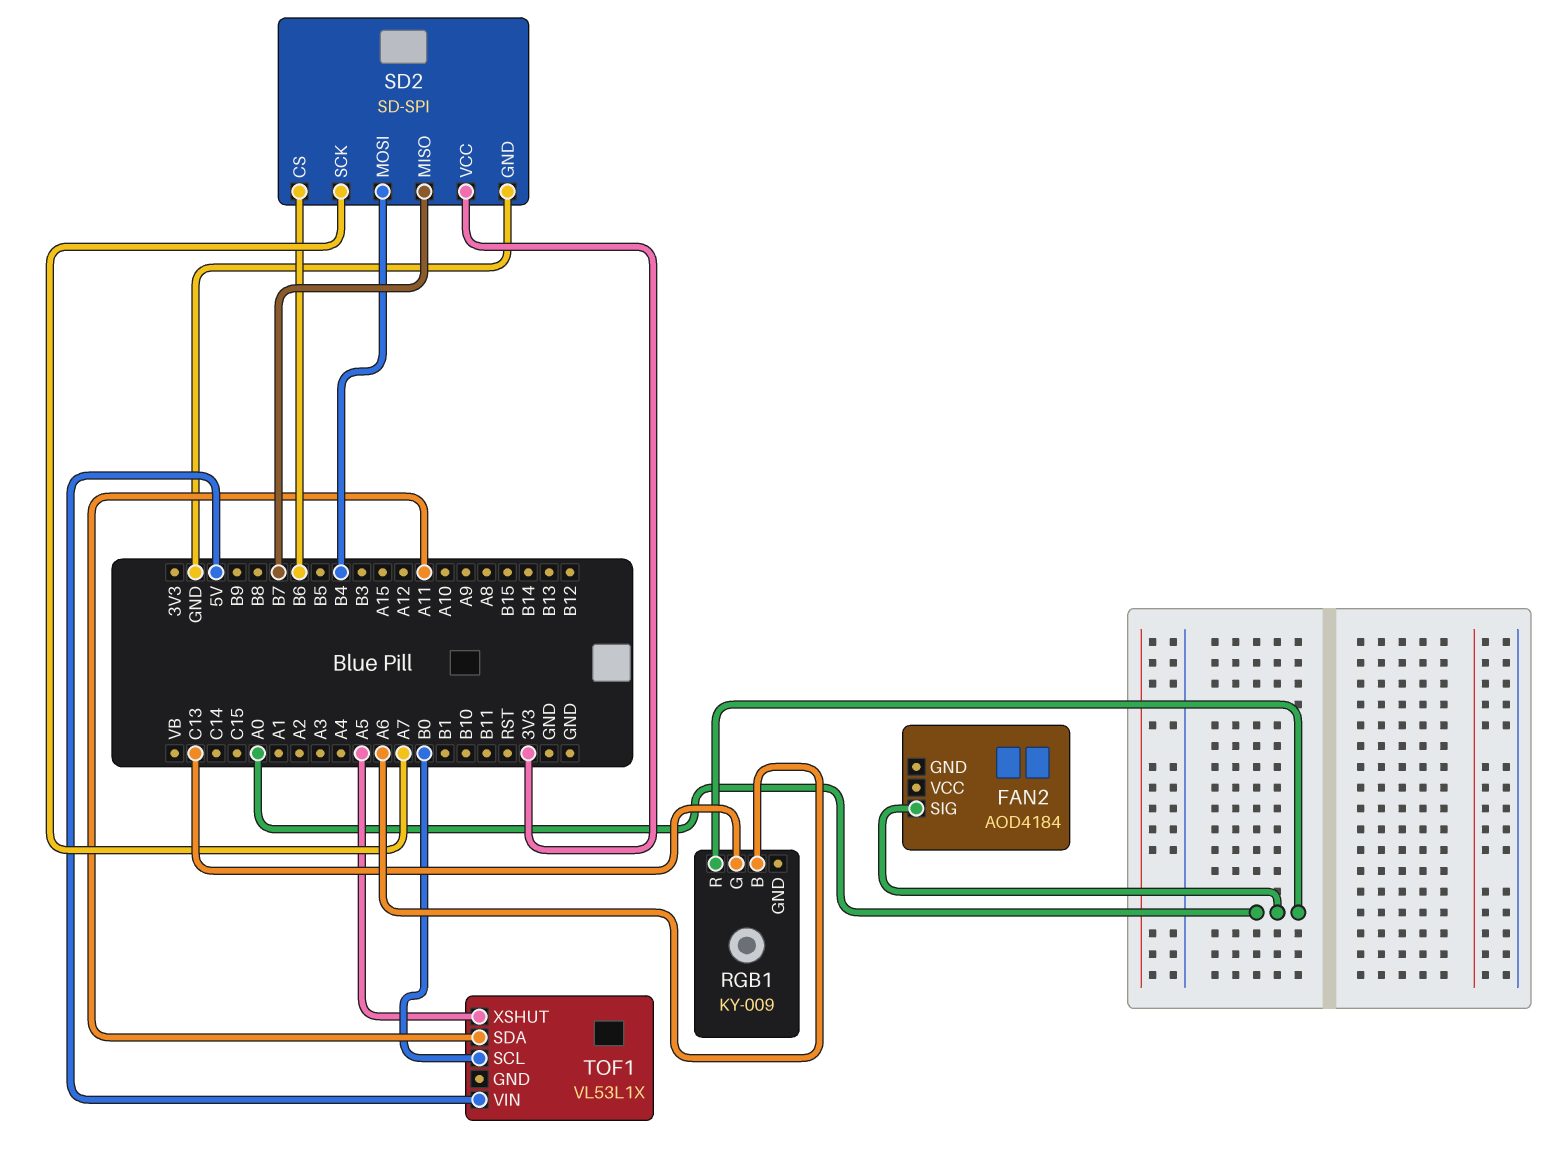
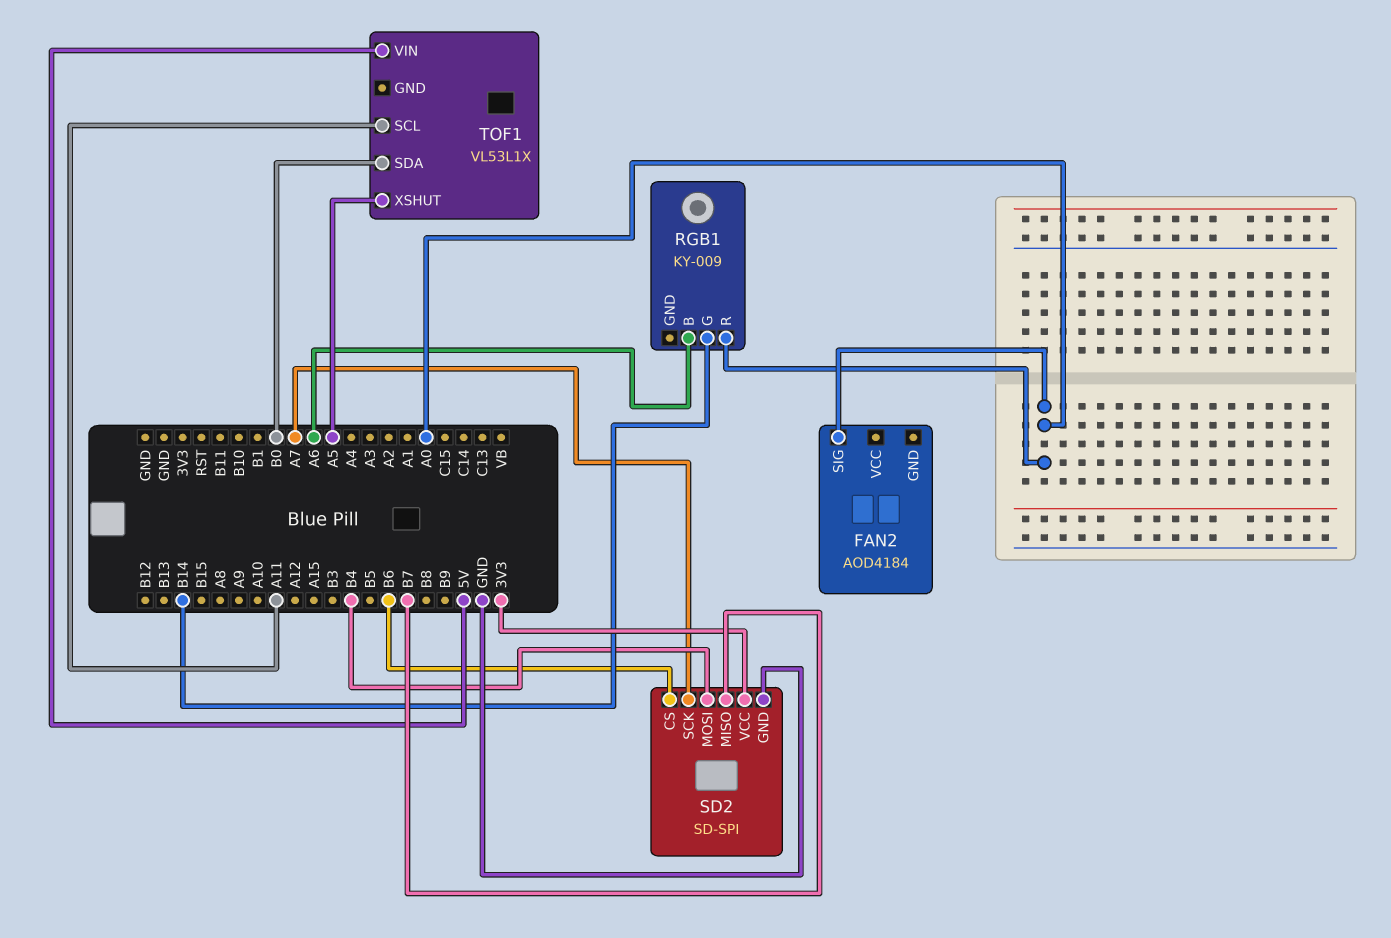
RGB1 pin G: C13 -> B14
TOF1 pin SCL: B0 -> A11
TOF1 pin SDA: A11 -> B0

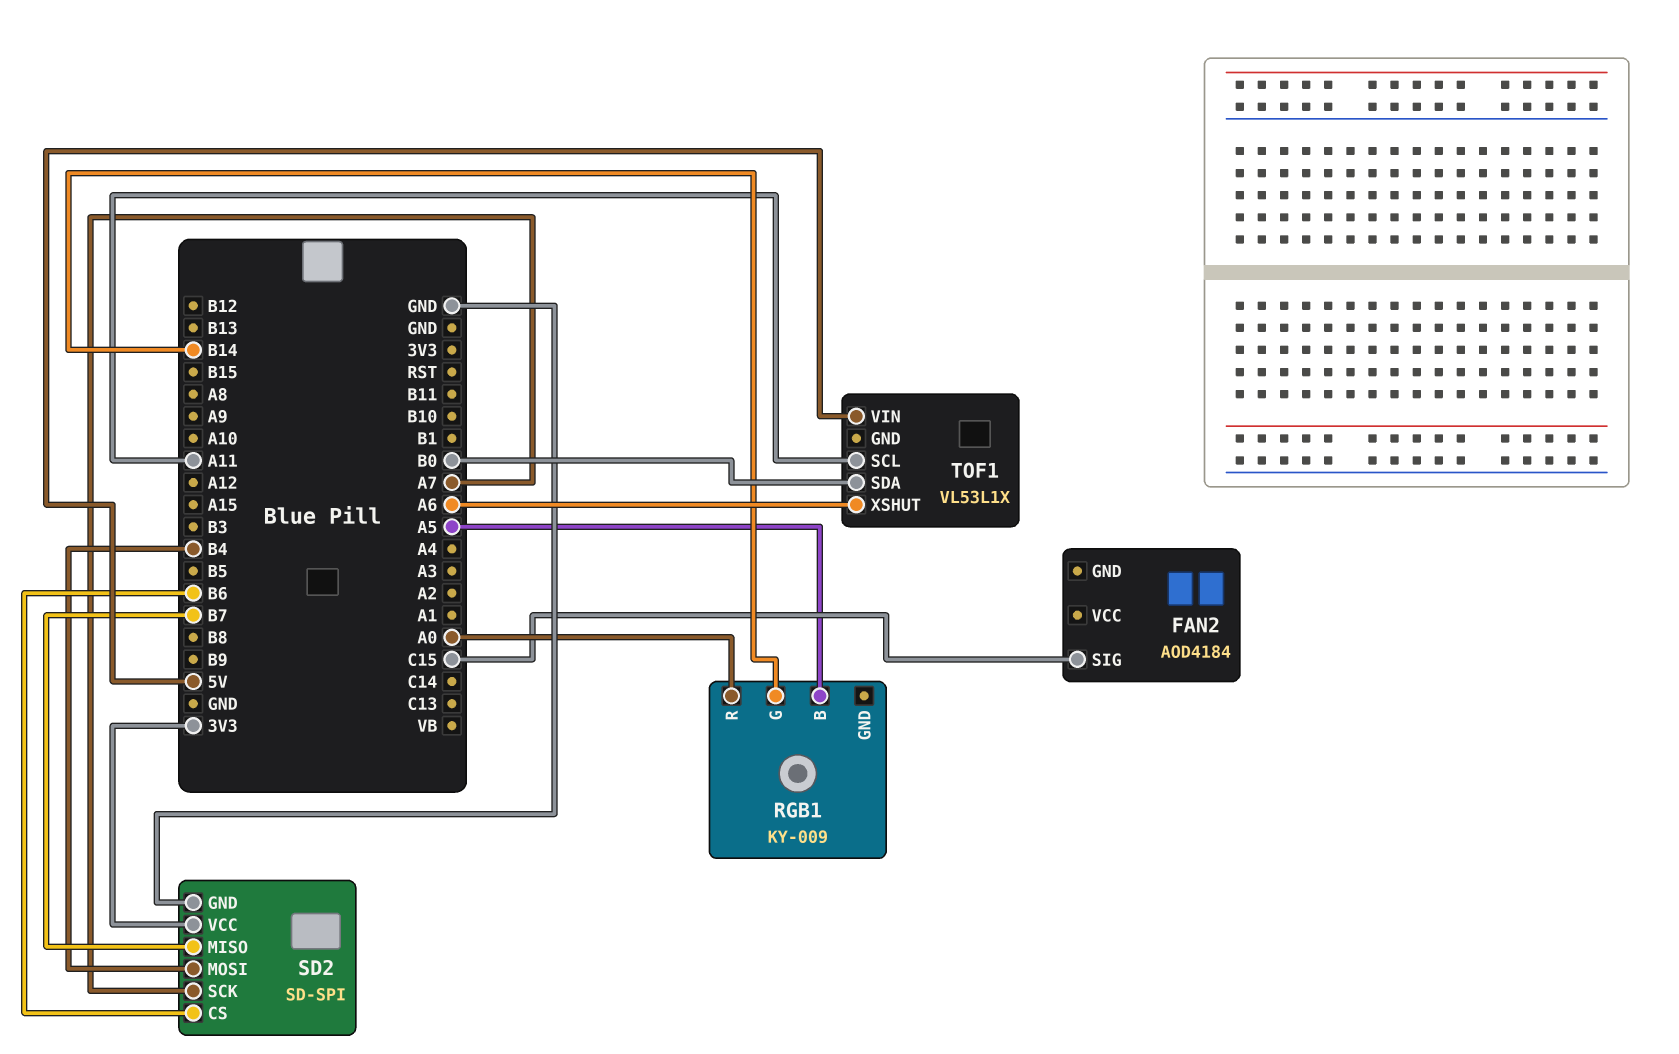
FAN2 pin SIG: A0 -> C15
RGB1 pin B: A6 -> A5
TOF1 pin XSHUT: A5 -> A6

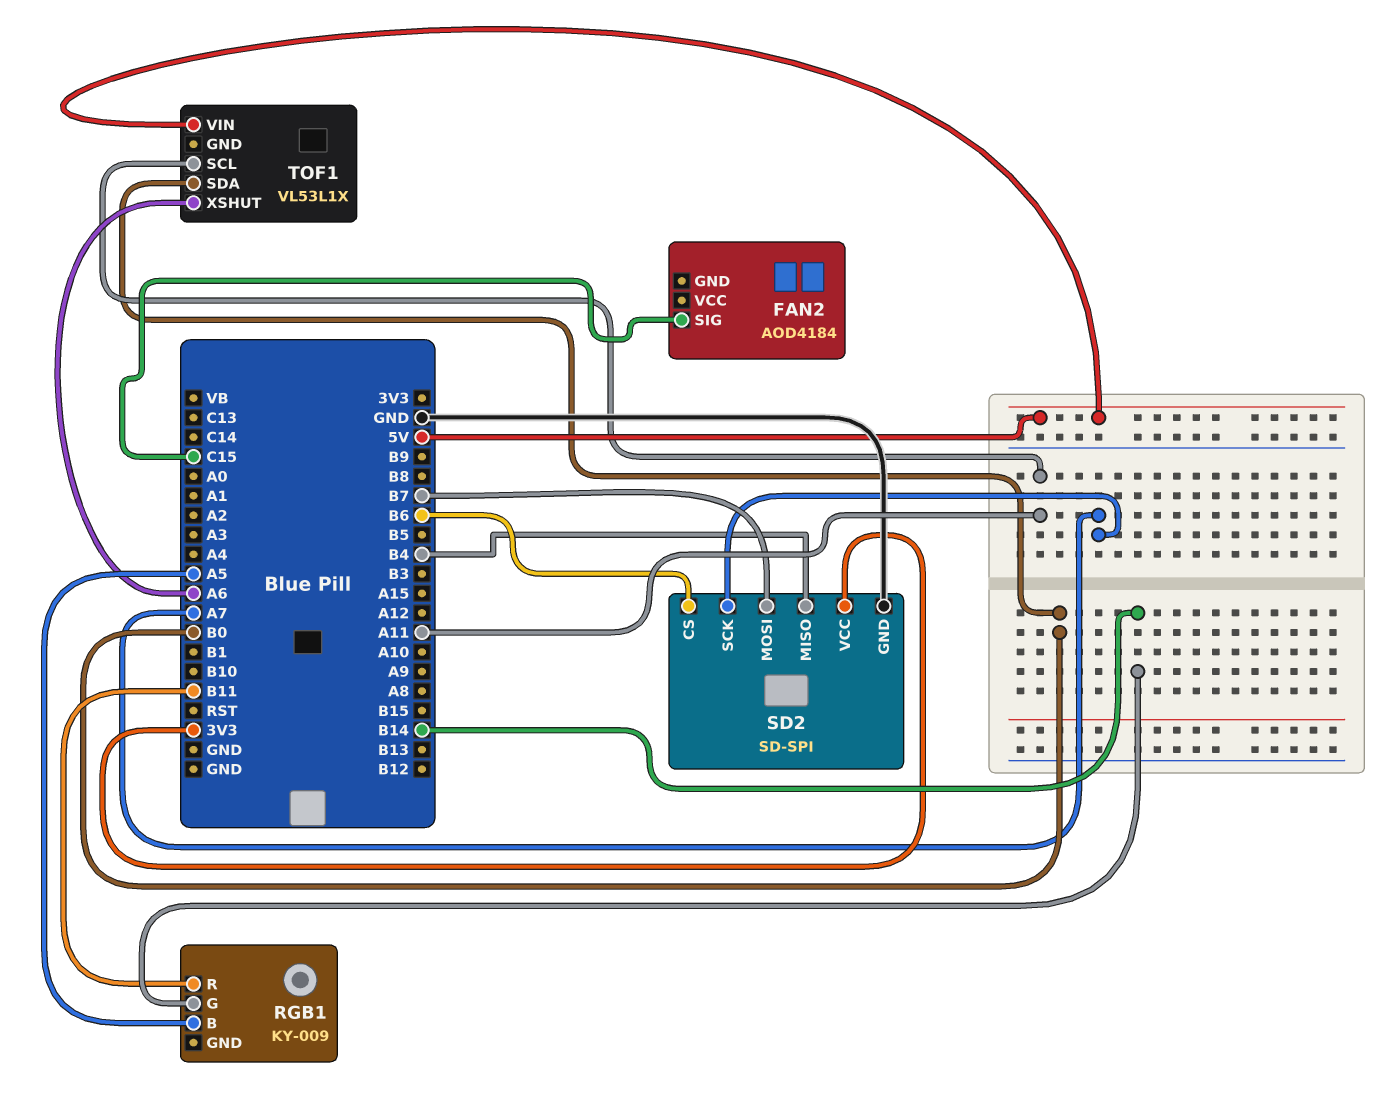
RGB1 pin R: A0 -> B11
SD2 pin MISO: B7 -> B4
SD2 pin MOSI: B4 -> B7

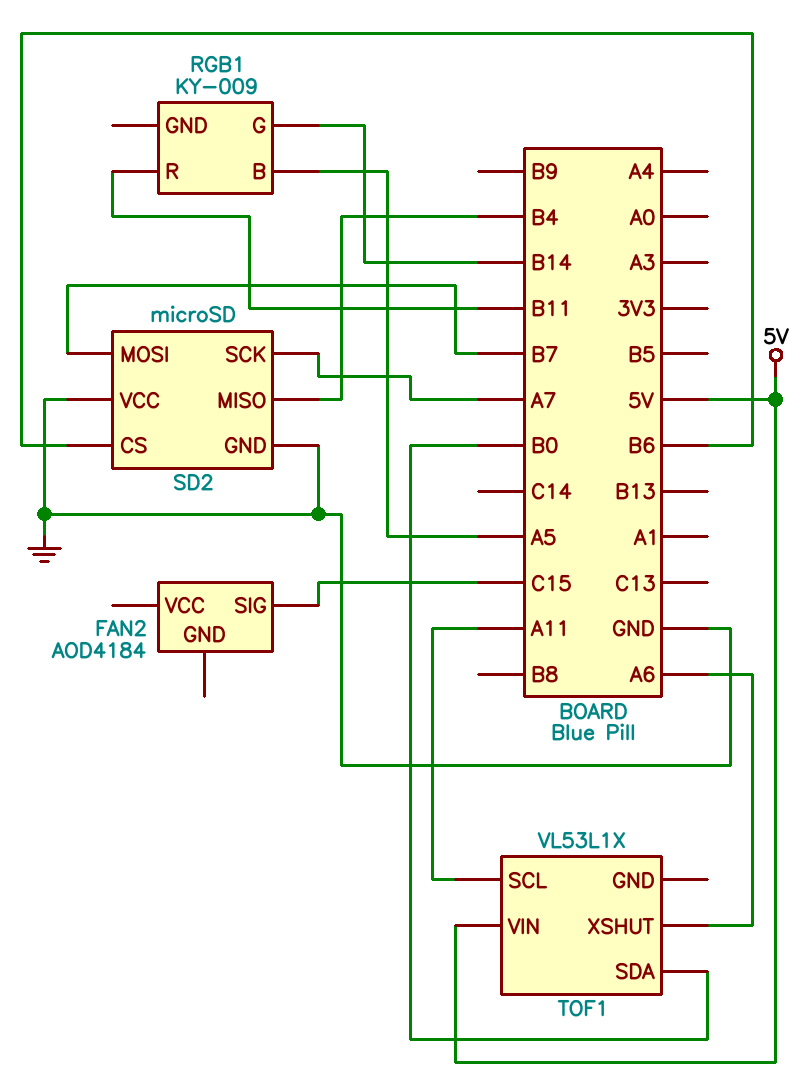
SD2: SD-SPI -> microSD
SD2 pin VCC: 3V3 -> GND

